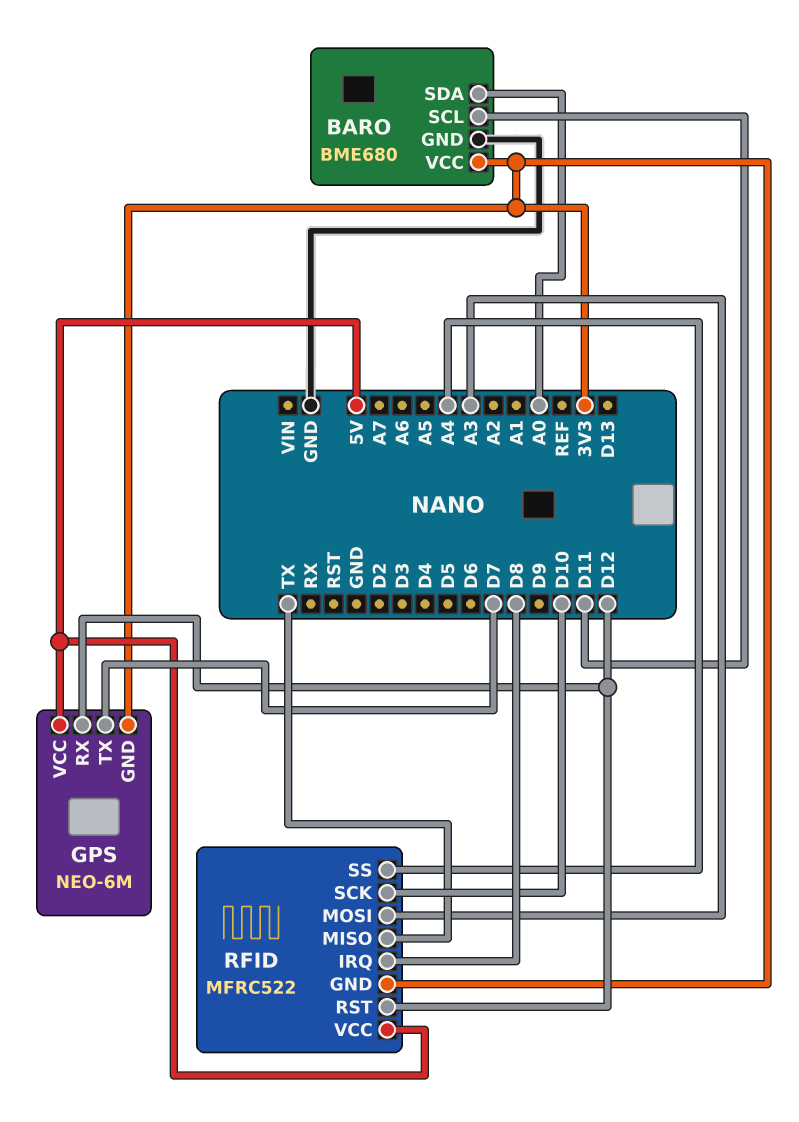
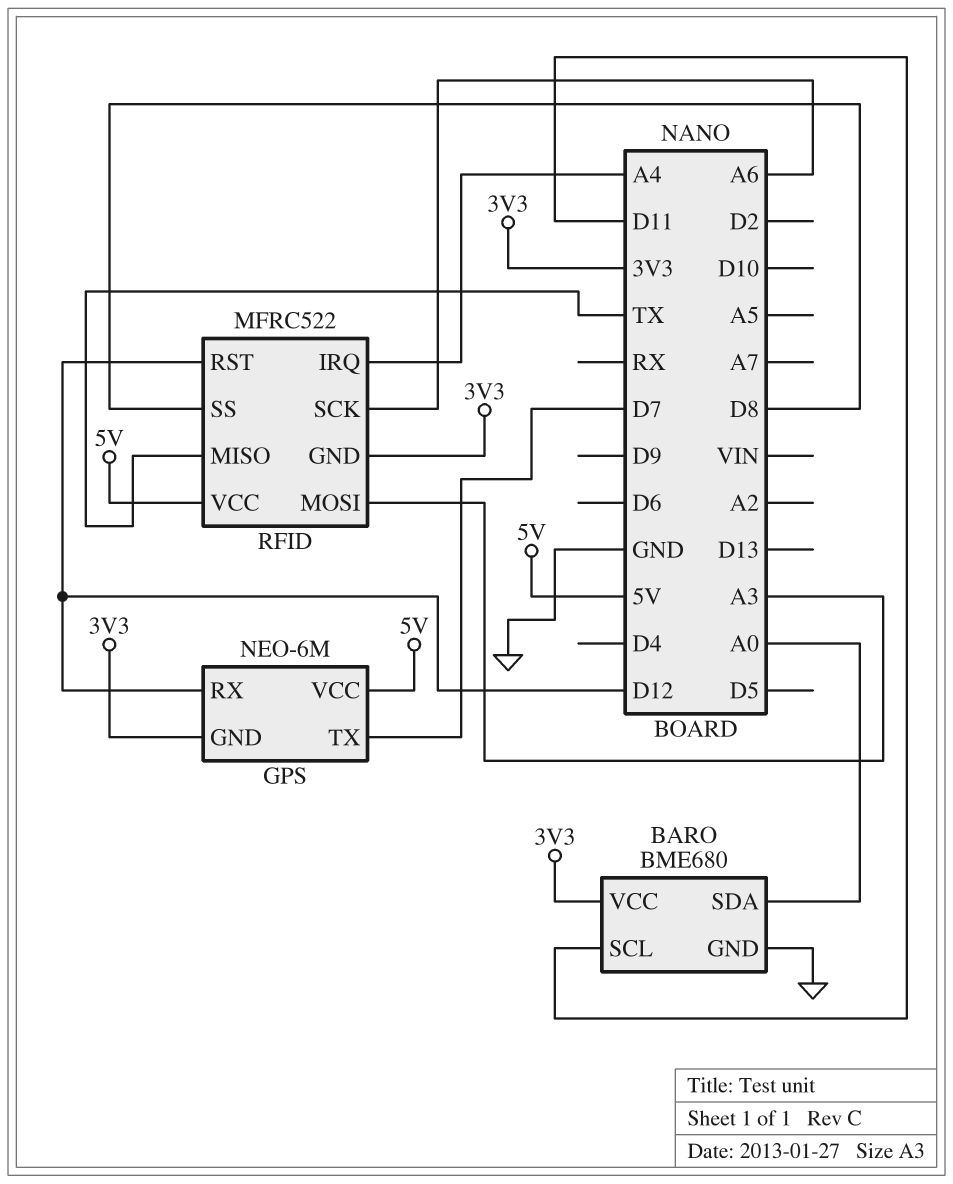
RFID pin IRQ: D8 -> A4
RFID pin SCK: D10 -> A6
RFID pin SS: A4 -> D8

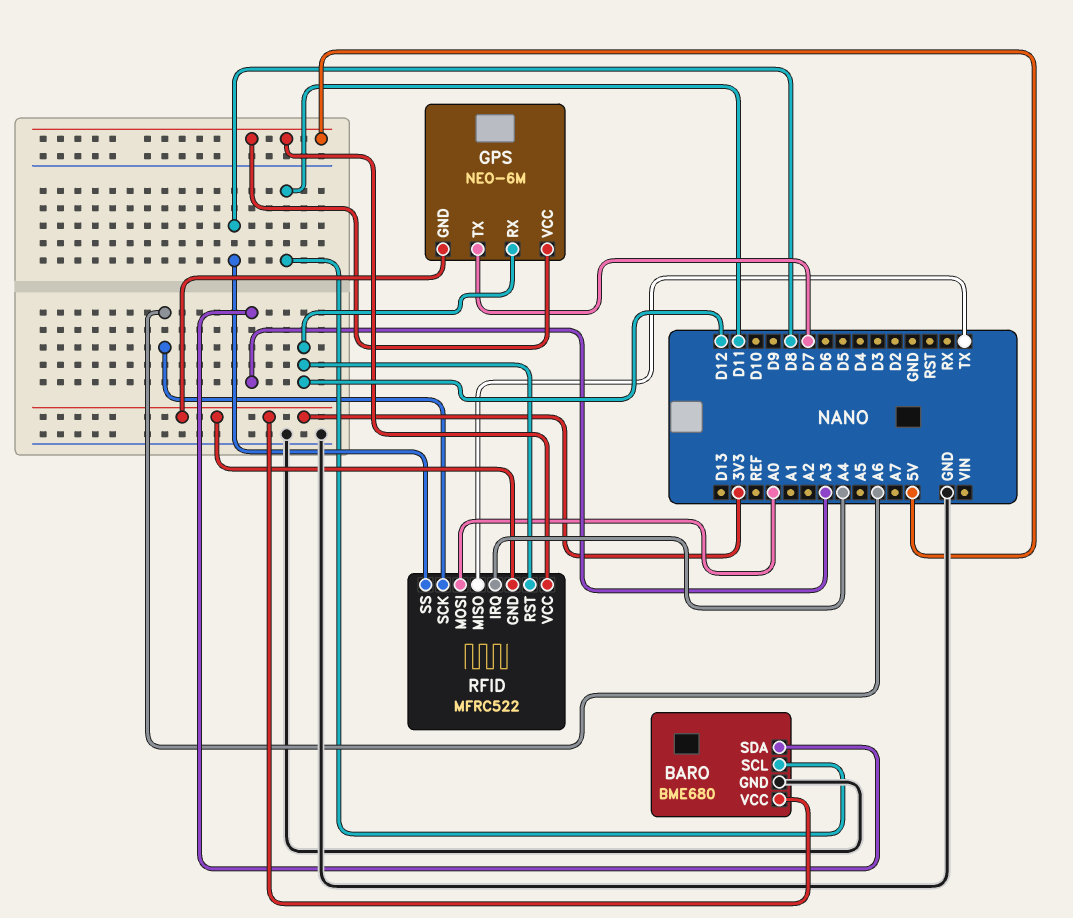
BARO pin SDA: A0 -> A3
RFID pin MOSI: A3 -> A0

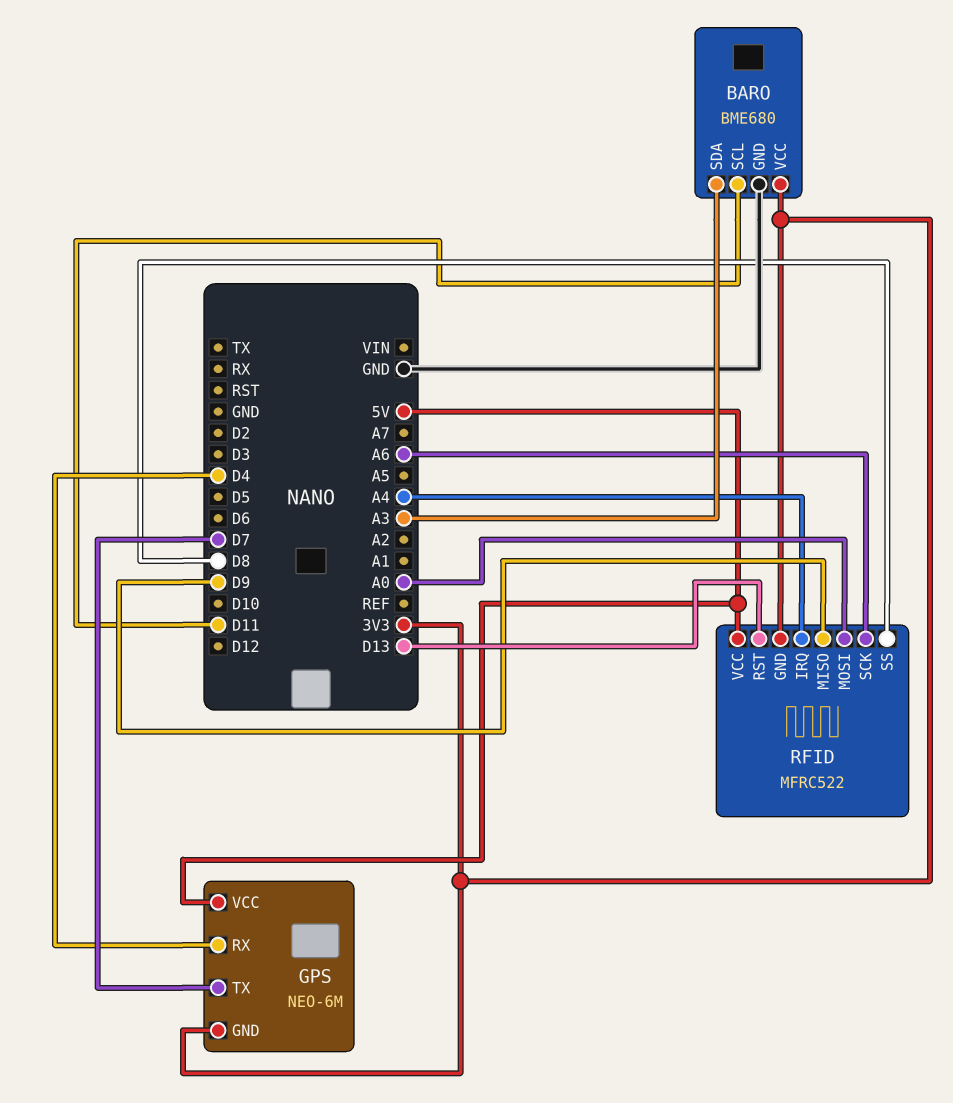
GPS pin RX: D12 -> D4
RFID pin MISO: TX -> D9
RFID pin RST: D12 -> D13

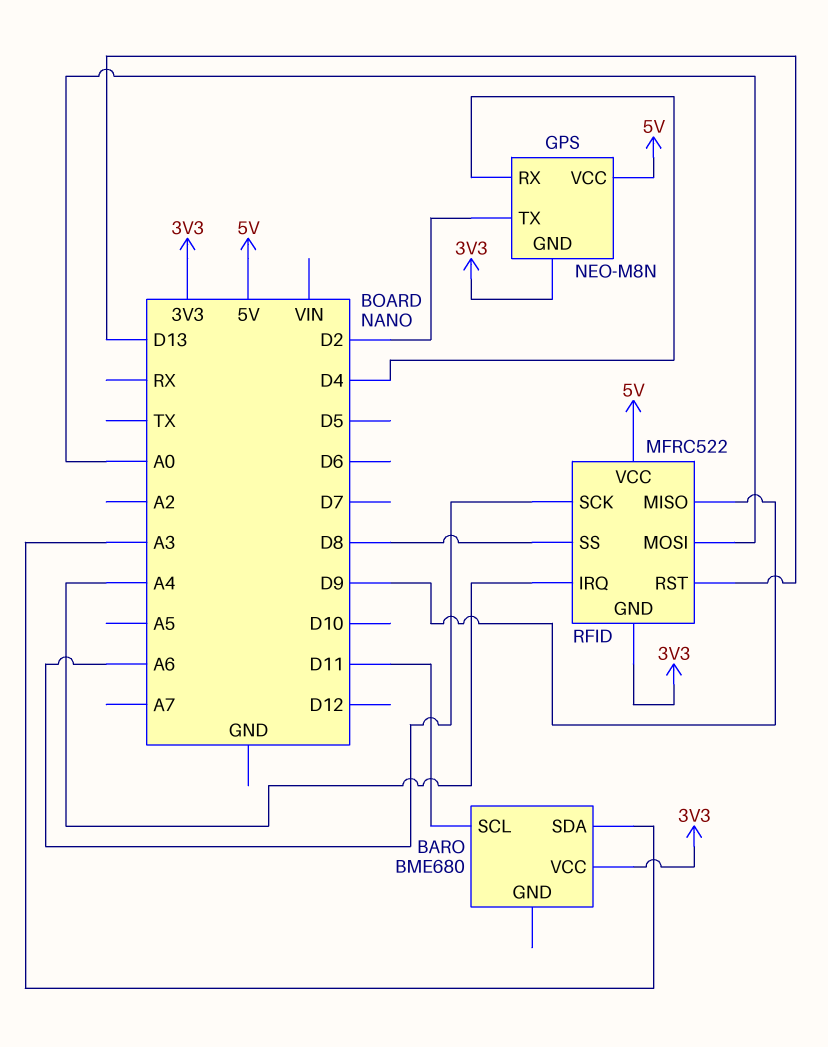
BARO pin GND: GND -> none
GPS: NEO-6M -> NEO-M8N
GPS pin TX: D7 -> D2

